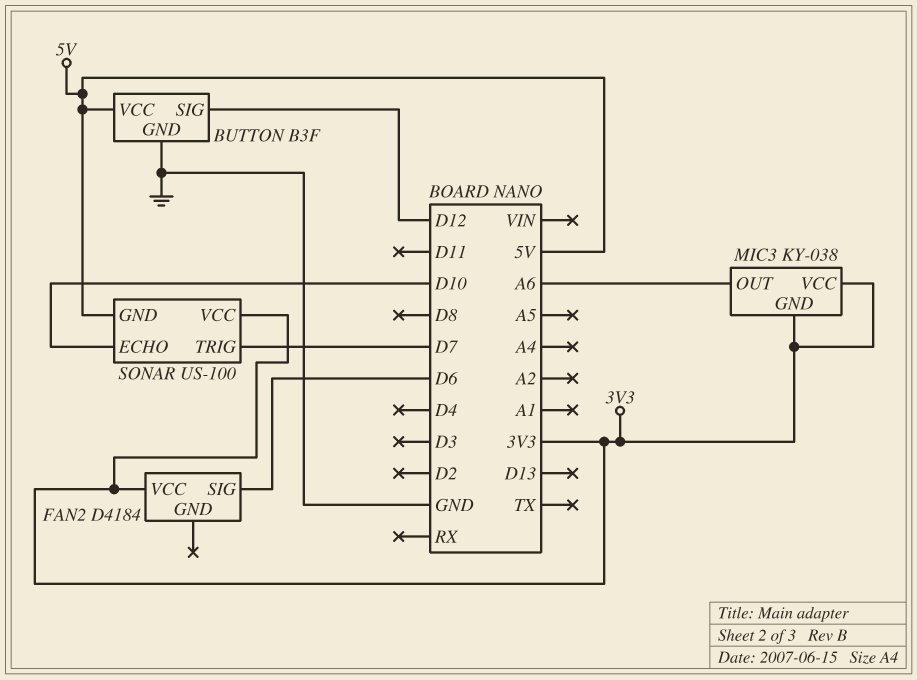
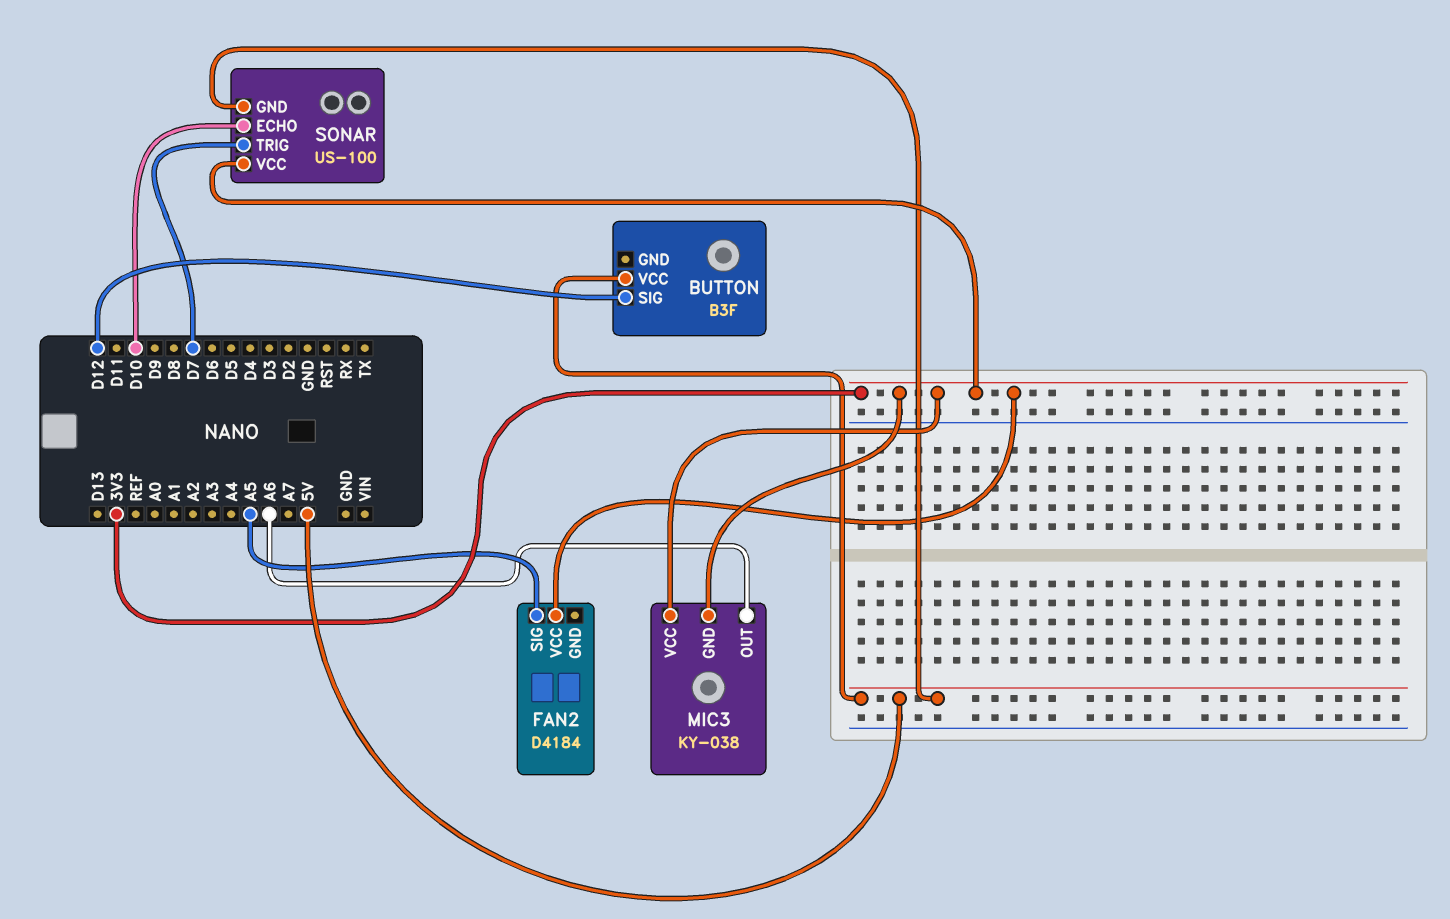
BUTTON pin GND: GND -> none
FAN2 pin SIG: D6 -> A5

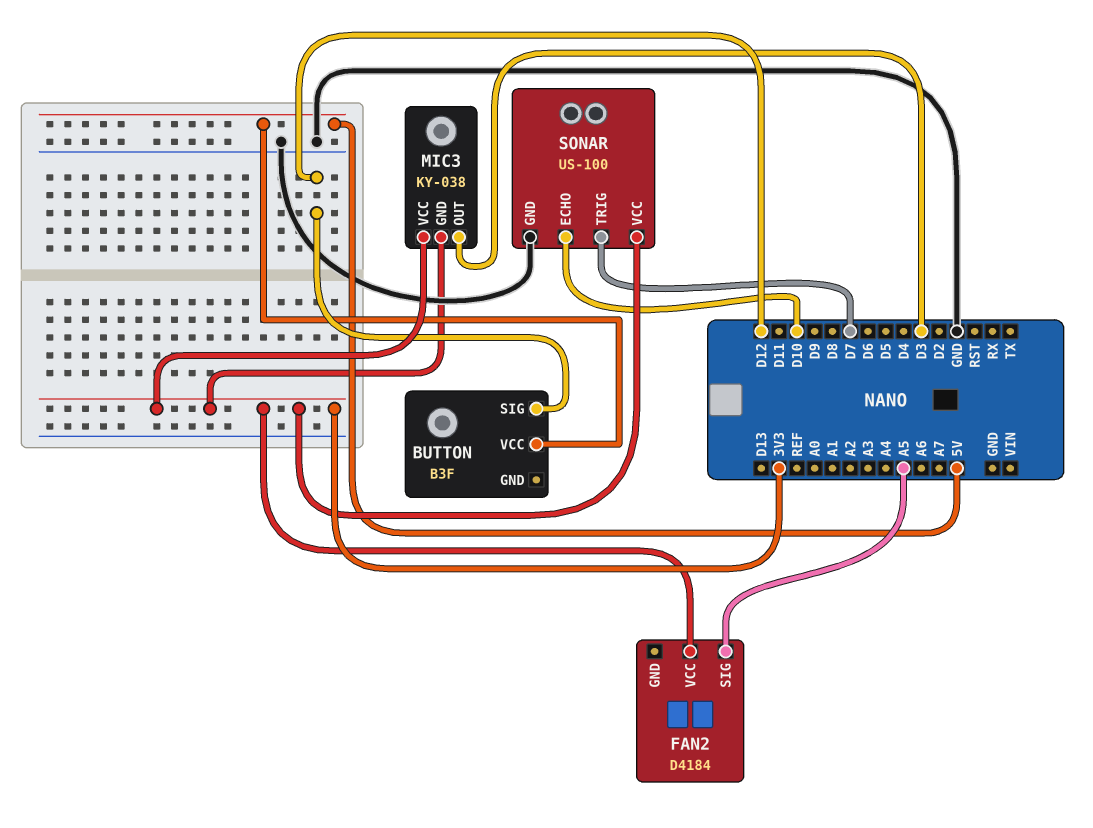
MIC3 pin OUT: A6 -> D3
SONAR pin GND: 5V -> GND

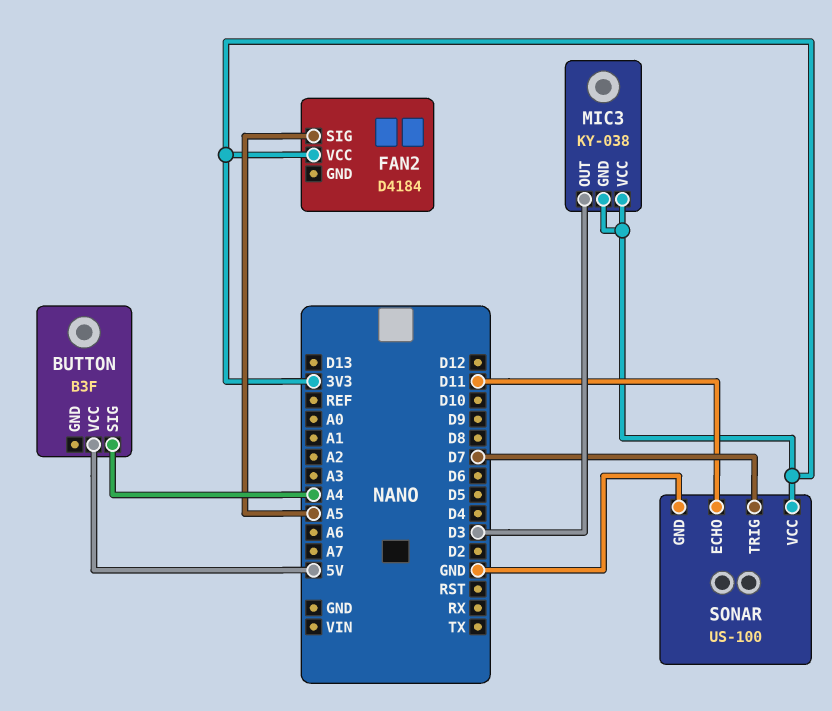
BUTTON pin SIG: D12 -> A4
SONAR pin ECHO: D10 -> D11

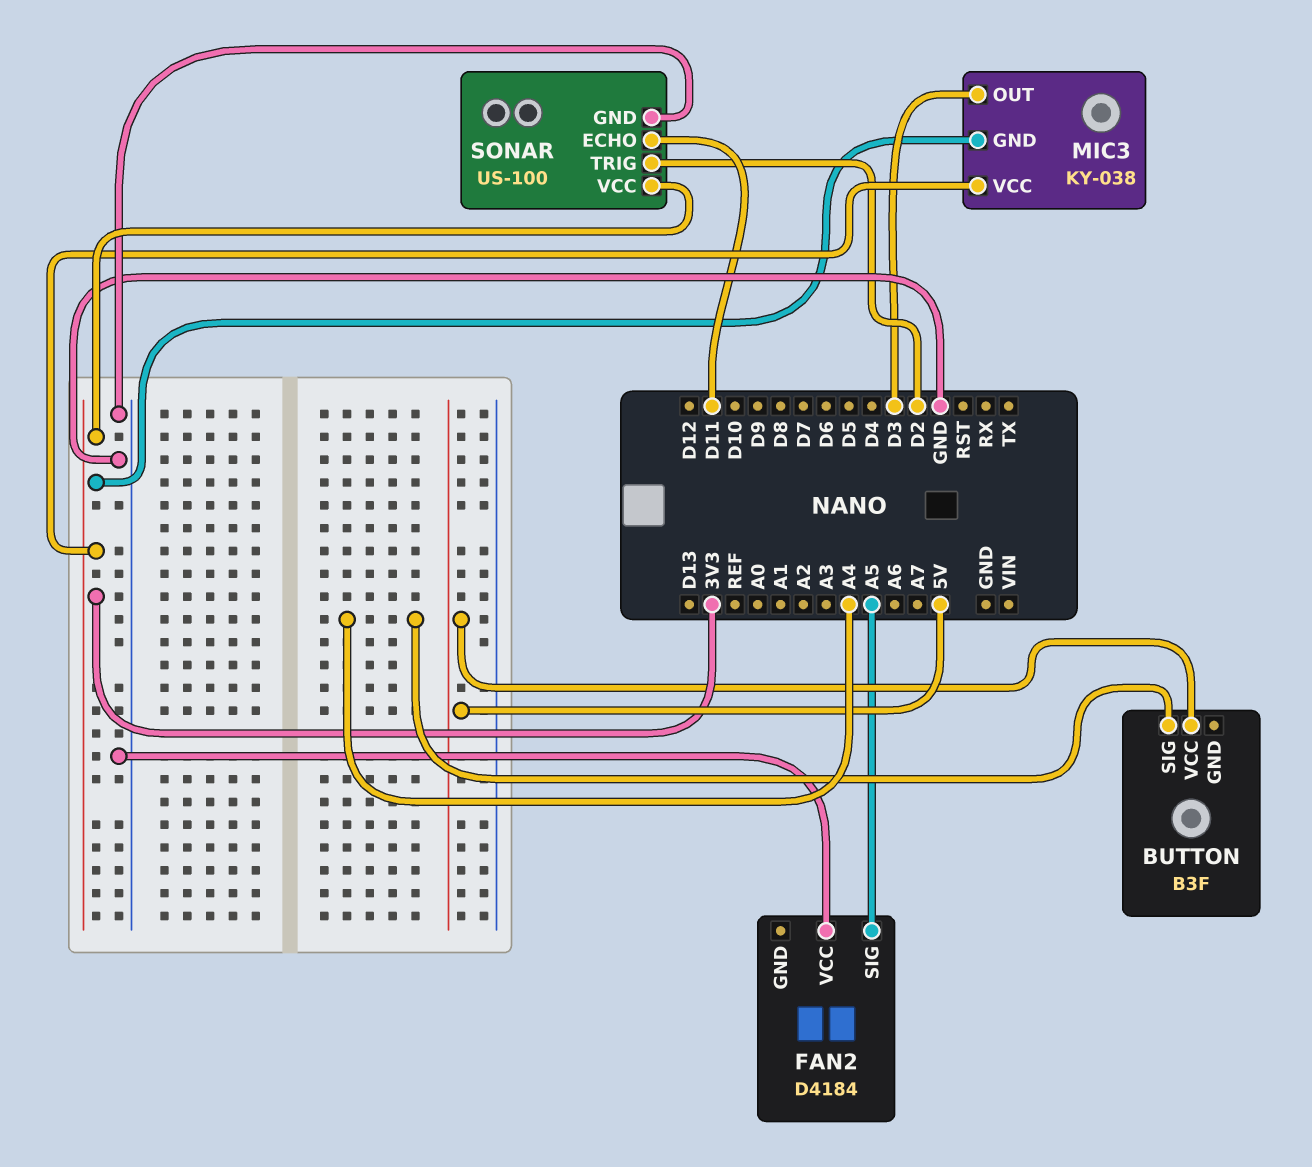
FAN2 pin VCC: 3V3 -> GND
SONAR pin TRIG: D7 -> D2

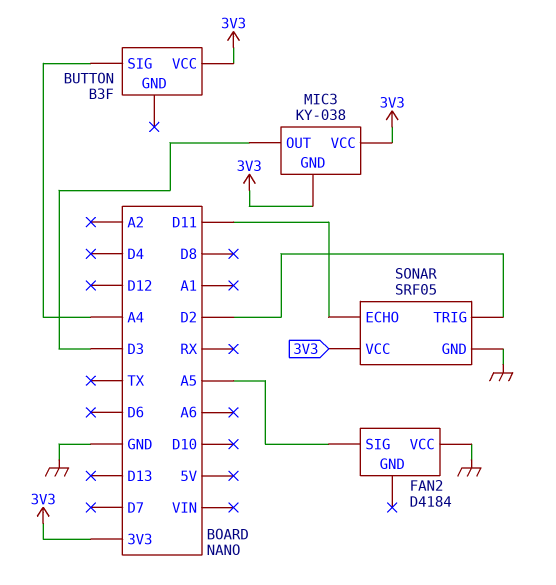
BUTTON pin VCC: 5V -> 3V3
SONAR: US-100 -> SRF05

